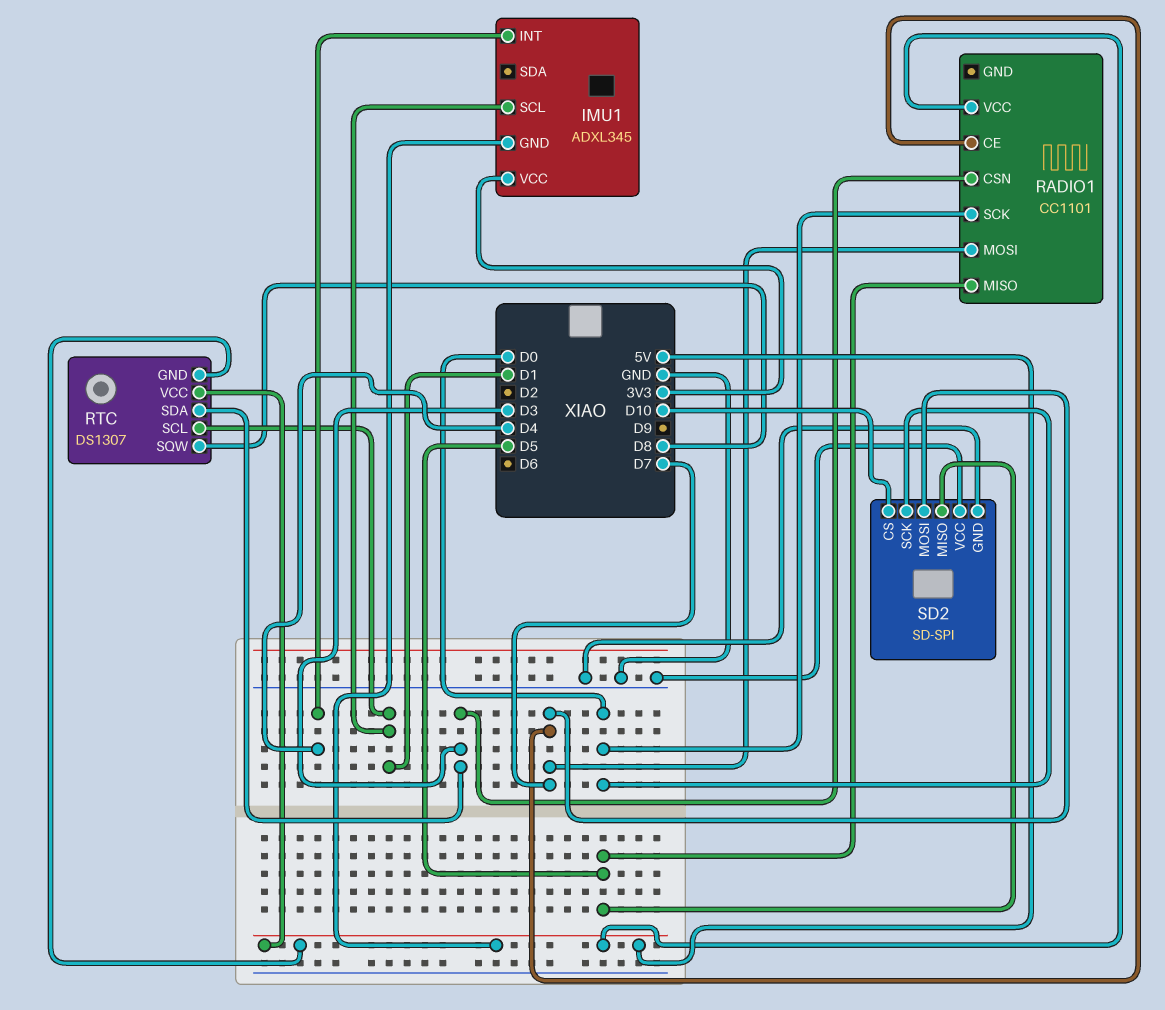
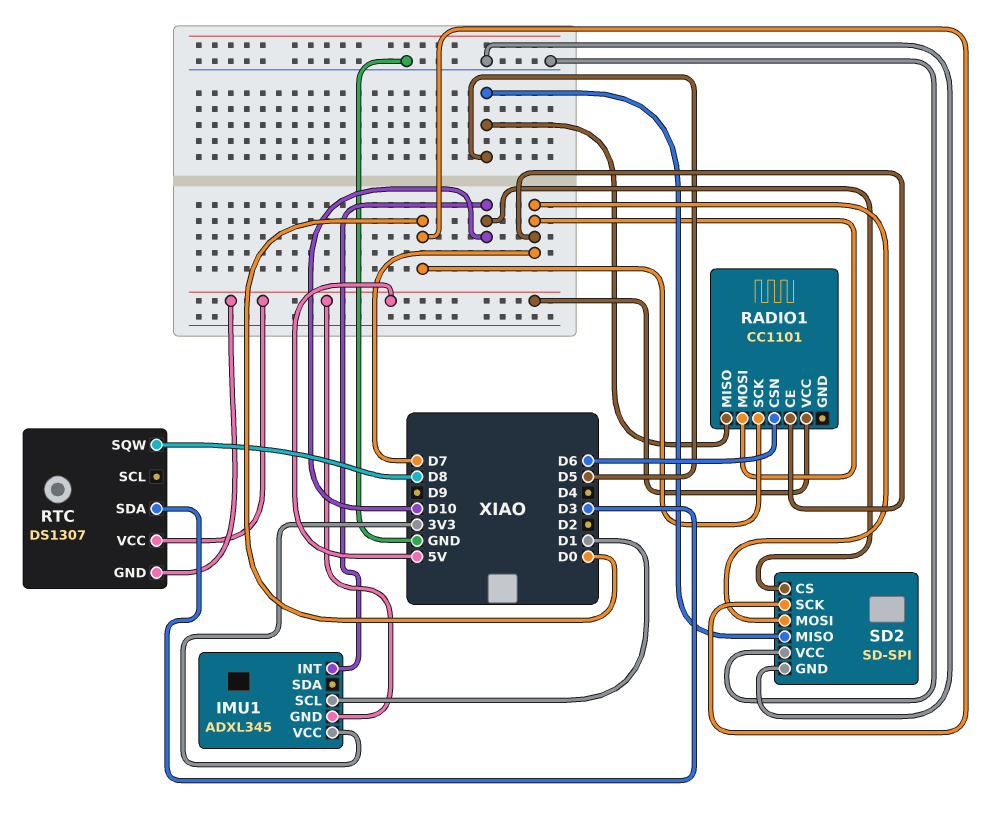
IMU1 pin INT: D4 -> D10
RADIO1 pin CSN: D3 -> D6
RTC pin SCL: D1 -> none

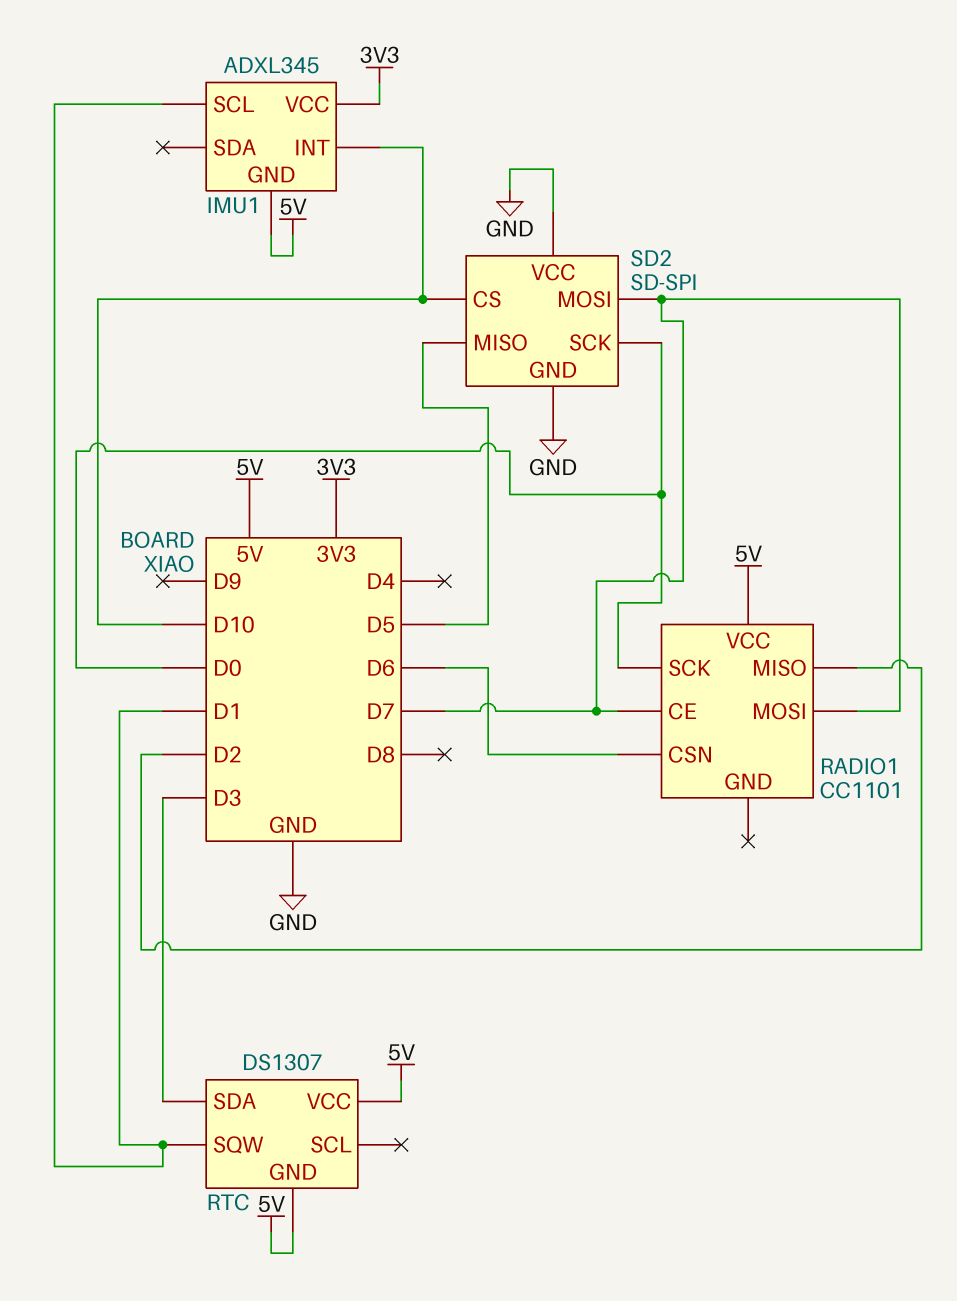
RADIO1 pin MISO: D5 -> D2
RTC pin SQW: D8 -> D1

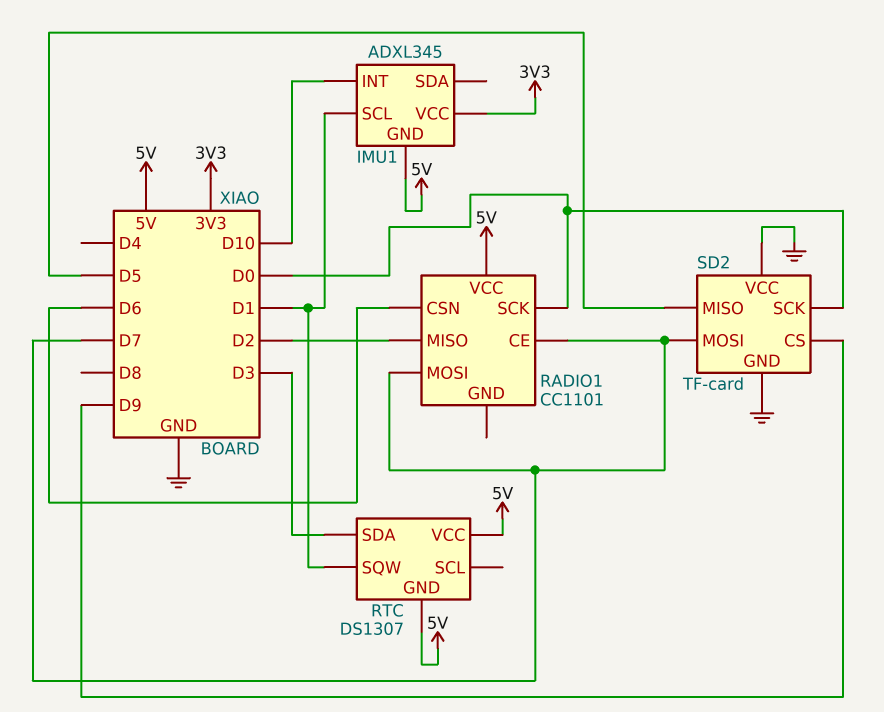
SD2: SD-SPI -> TF-card
SD2 pin CS: D10 -> D9

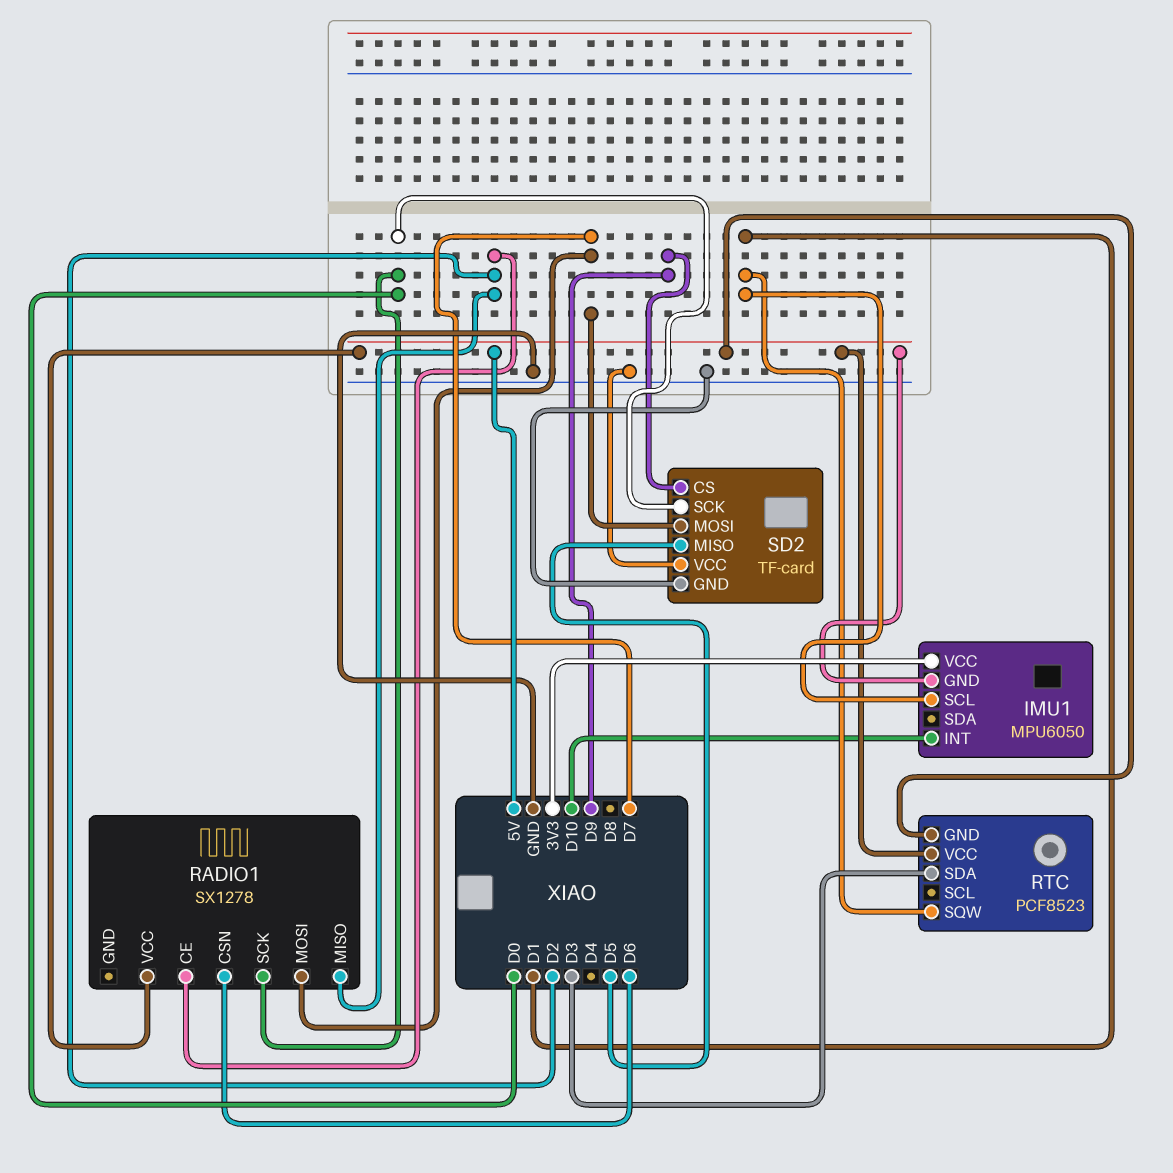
IMU1: ADXL345 -> MPU6050
RADIO1: CC1101 -> SX1278
RADIO1 pin CE: D7 -> D2
RTC: DS1307 -> PCF8523

